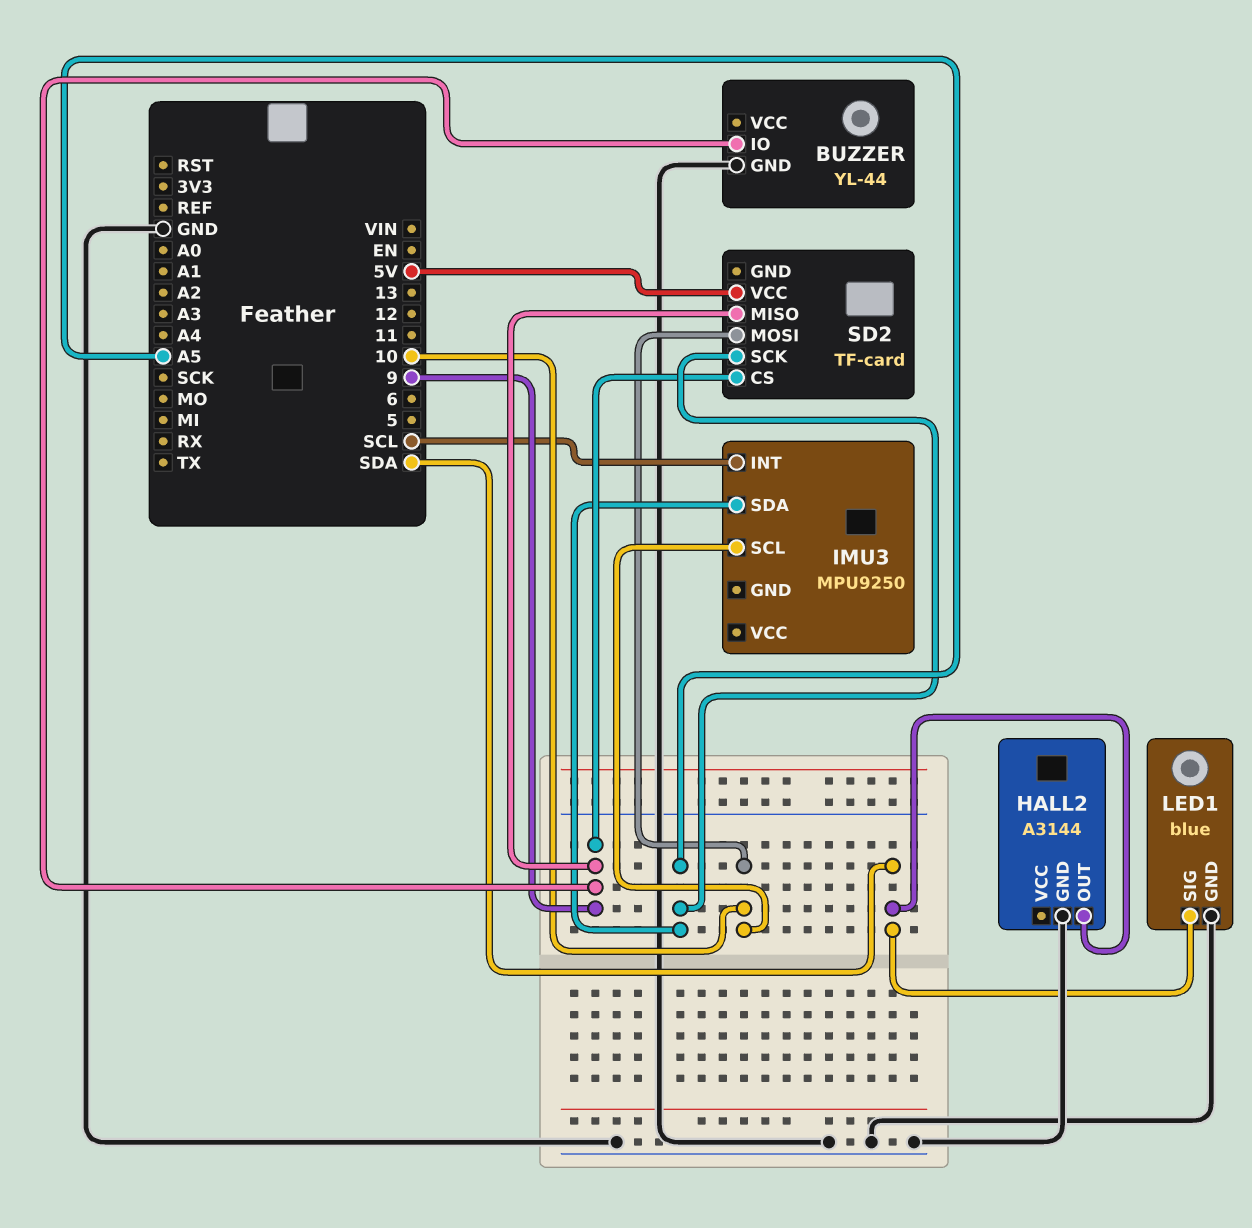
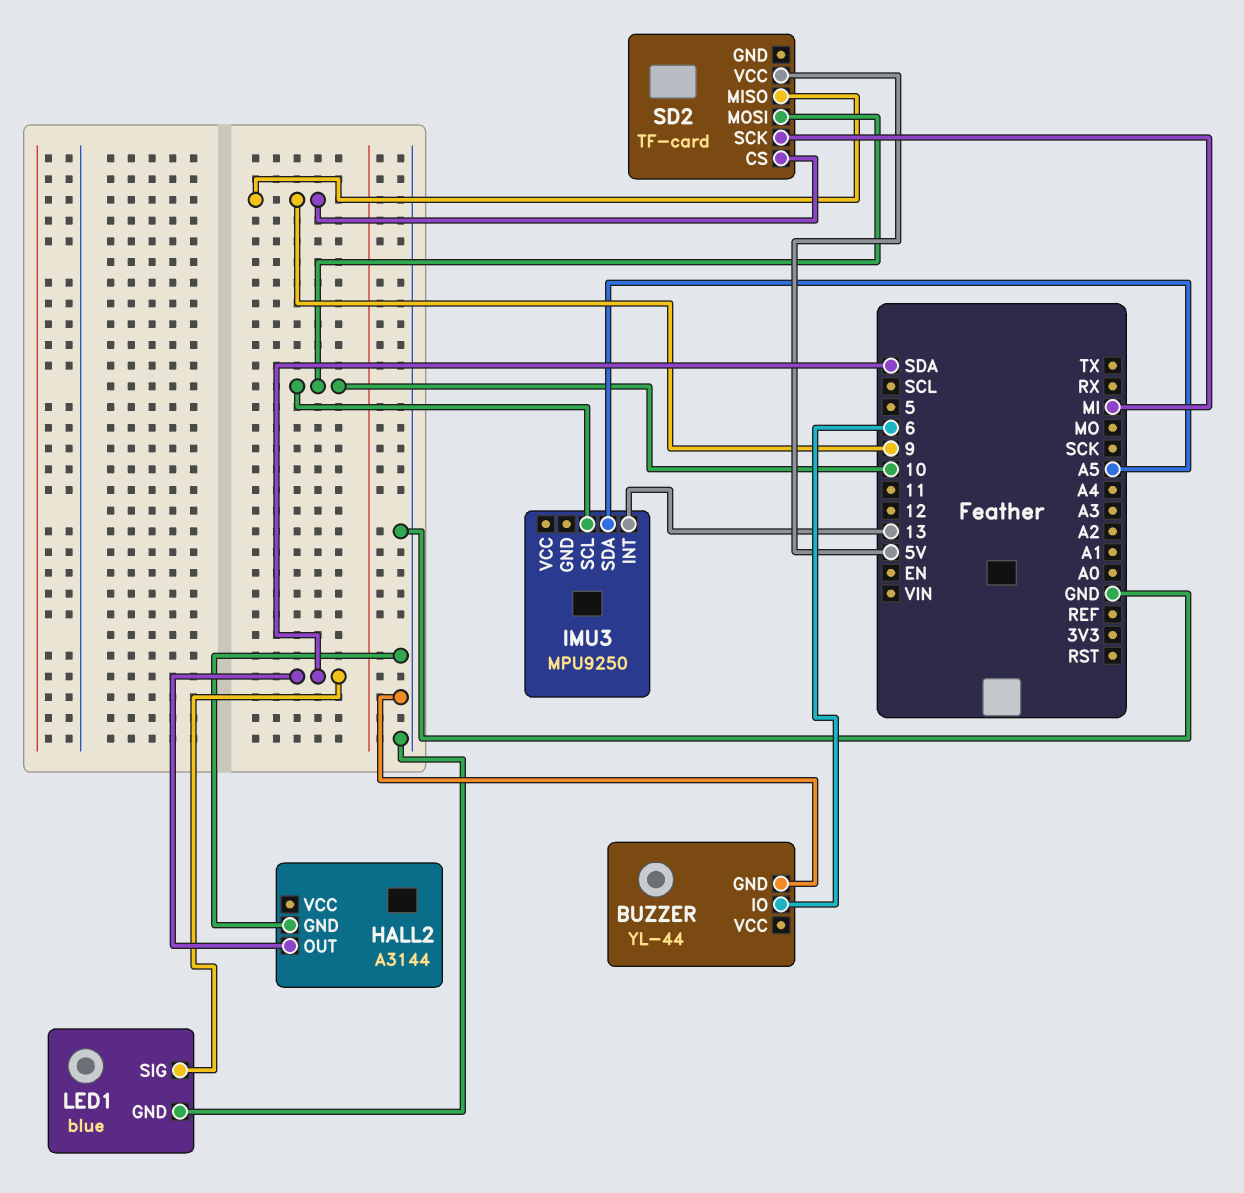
BUZZER pin IO: 9 -> 6
IMU3 pin INT: SCL -> 13
SD2 pin SCK: A5 -> MI

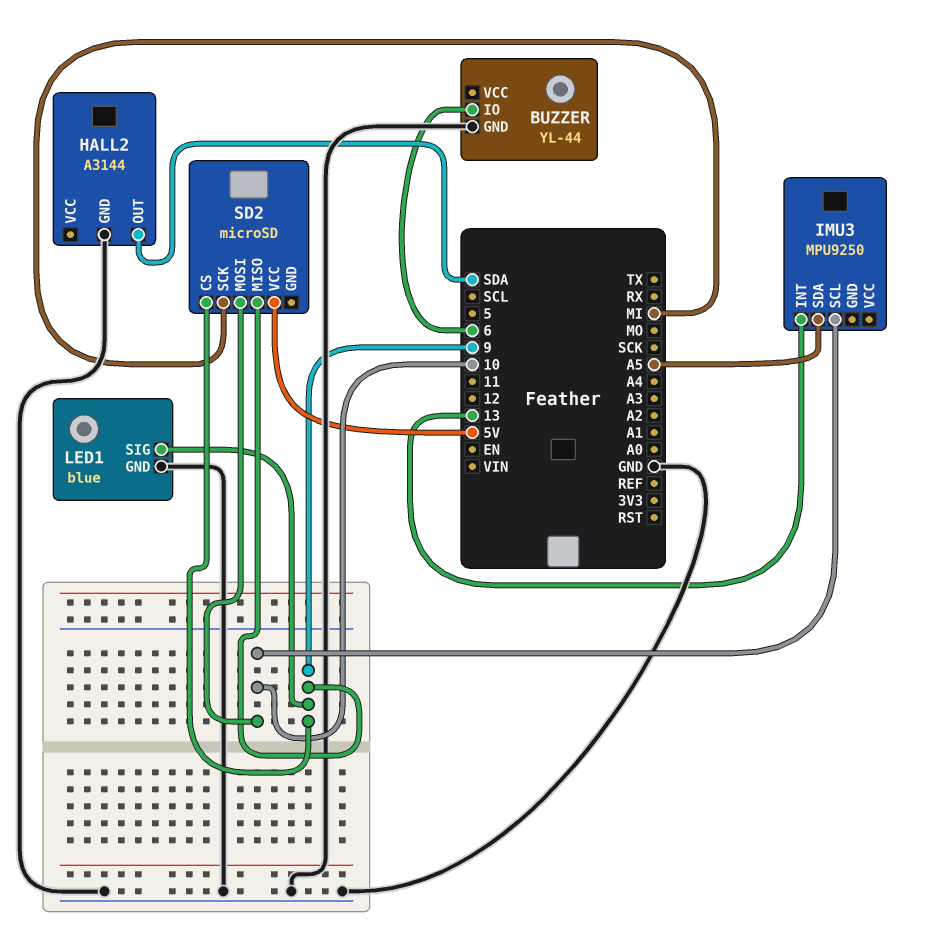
LED1 pin SIG: SDA -> 9
SD2: TF-card -> microSD

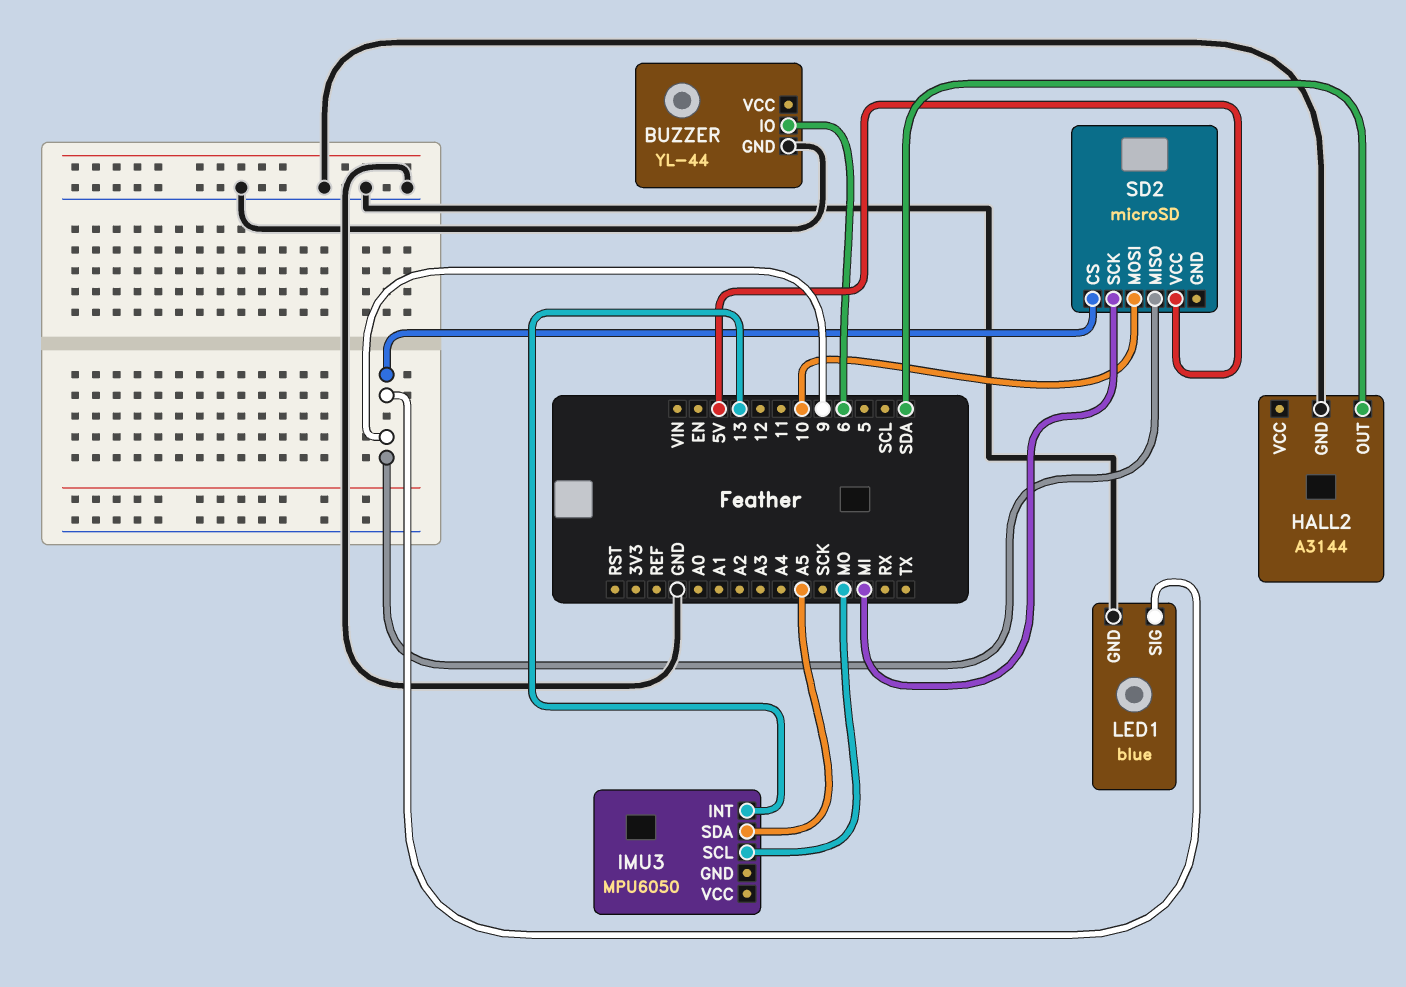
IMU3: MPU9250 -> MPU6050
IMU3 pin SCL: 10 -> MO

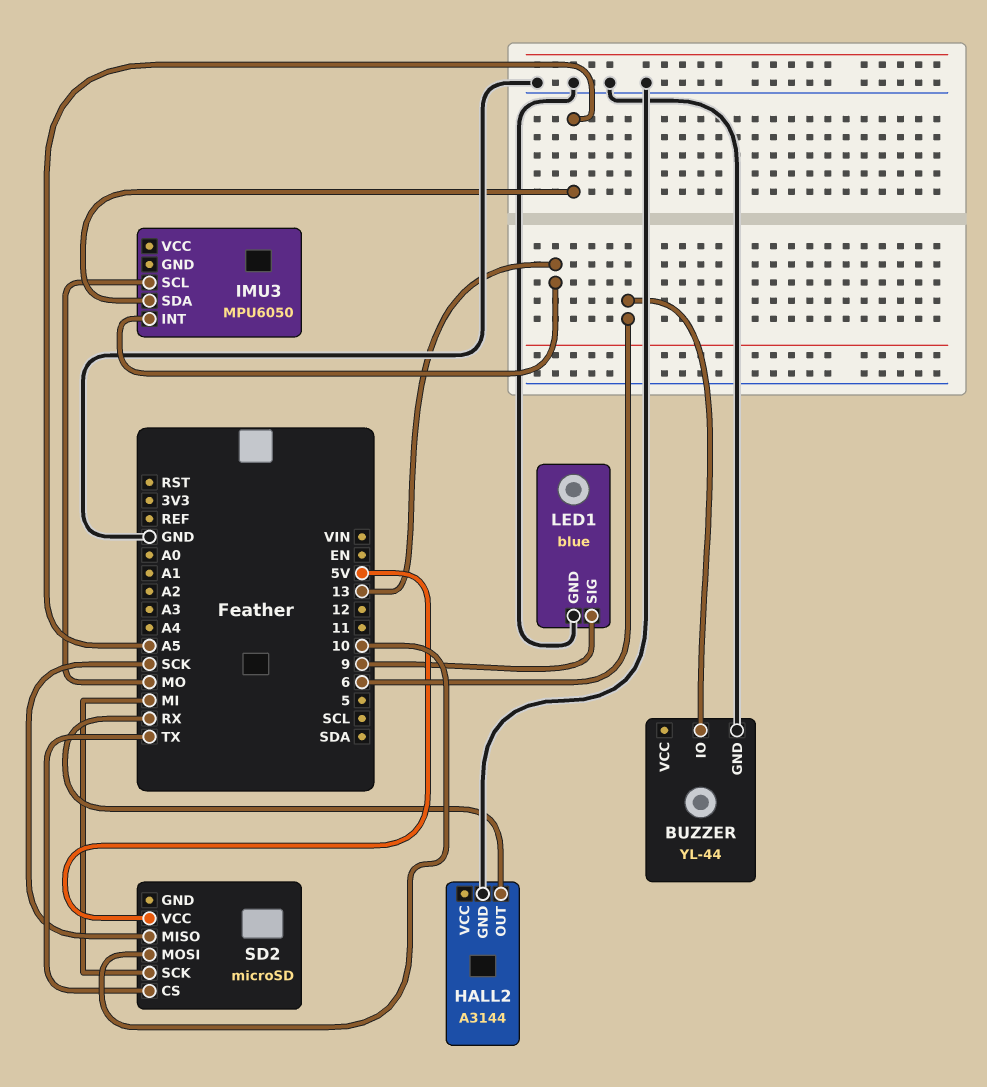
HALL2 pin OUT: SDA -> RX
SD2 pin CS: 9 -> TX
SD2 pin MISO: 9 -> SCK

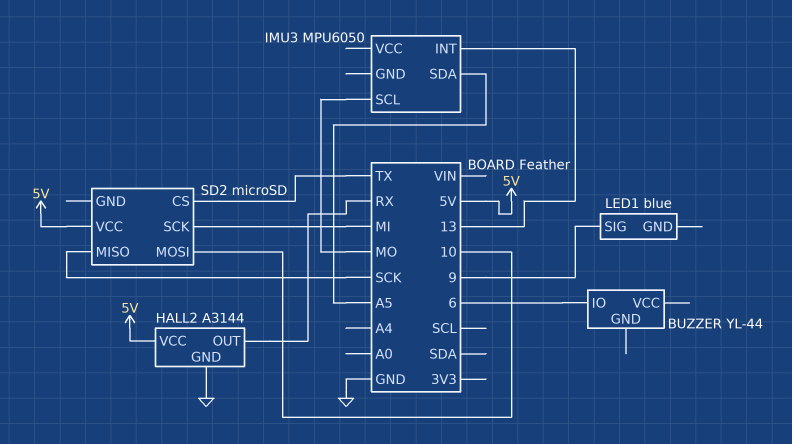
BUZZER pin GND: GND -> none
HALL2 pin VCC: none -> 5V
LED1 pin GND: GND -> none

